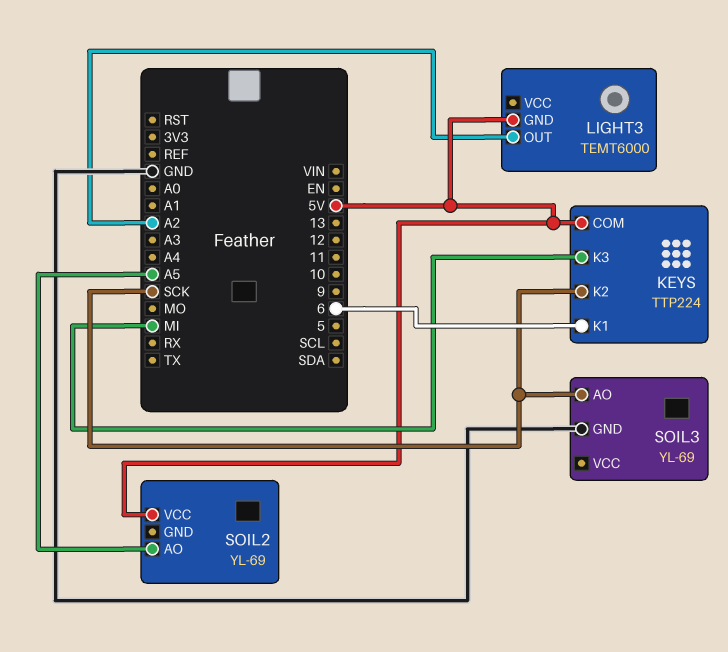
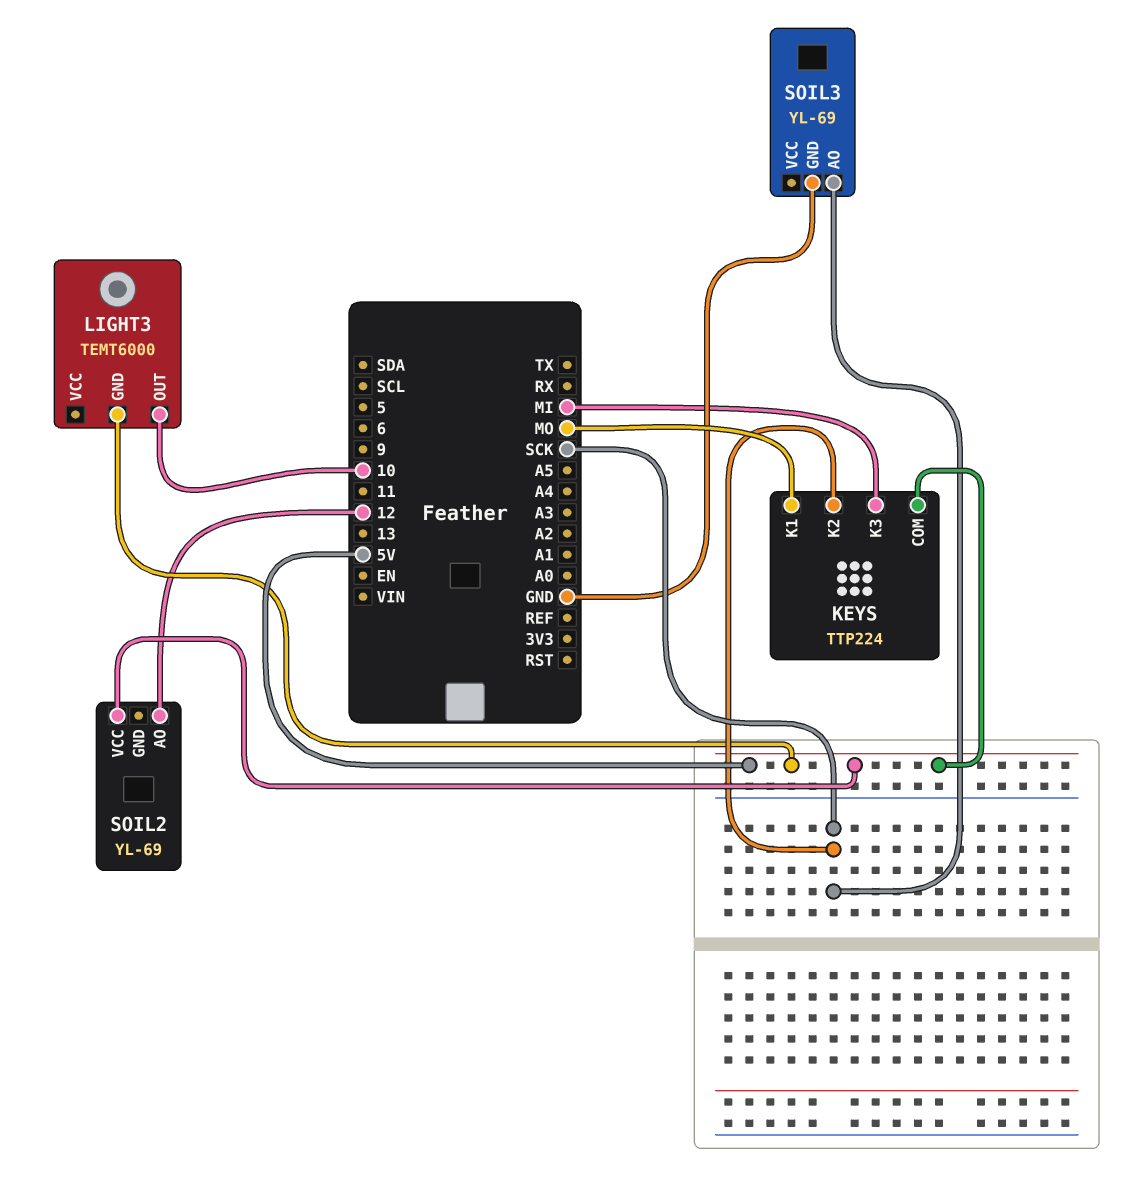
KEYS pin K1: 6 -> MO
LIGHT3 pin OUT: A2 -> 10
SOIL2 pin AO: A5 -> 12

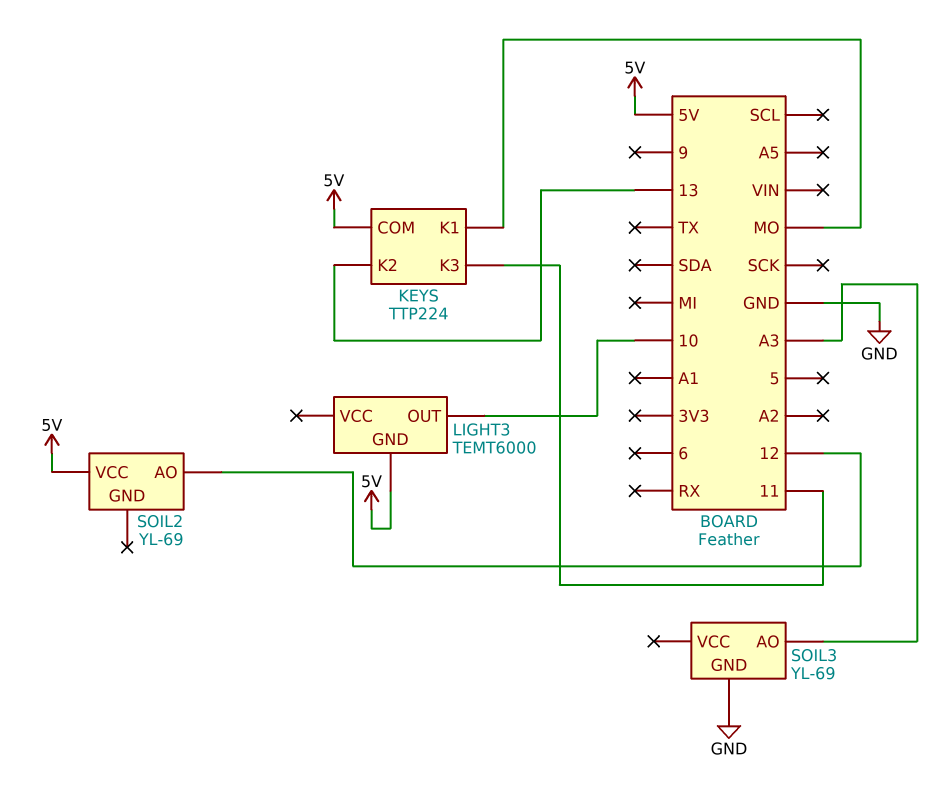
KEYS pin K2: SCK -> 13
KEYS pin K3: MI -> 11
SOIL3 pin AO: SCK -> A3

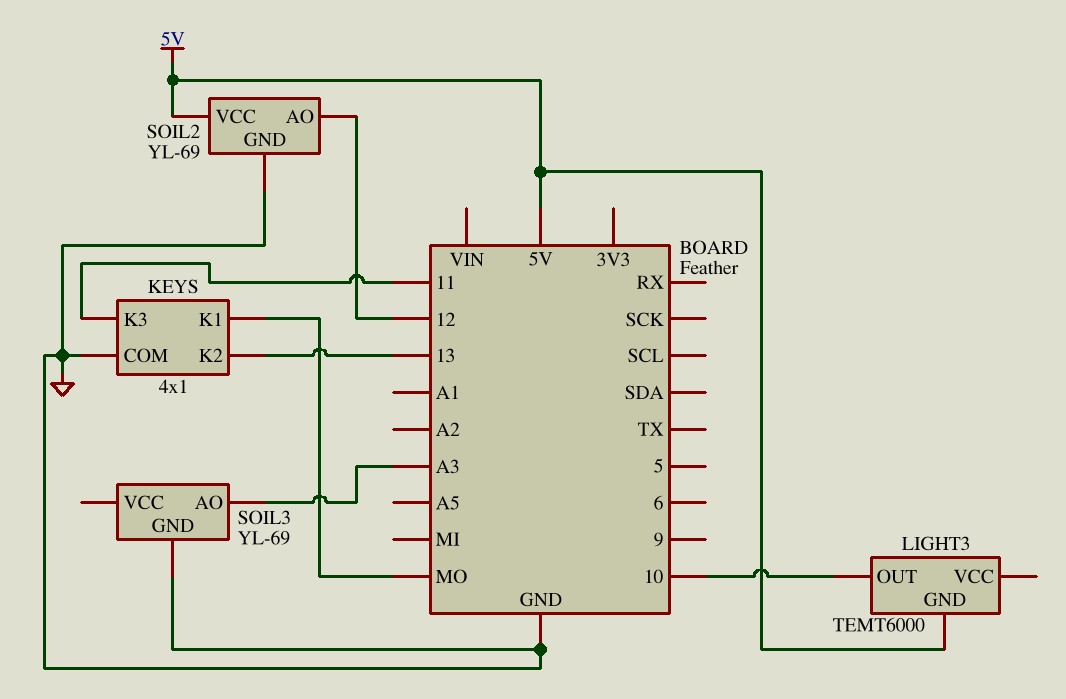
KEYS: TTP224 -> 4x1
KEYS pin COM: 5V -> GND
SOIL2 pin GND: none -> GND

